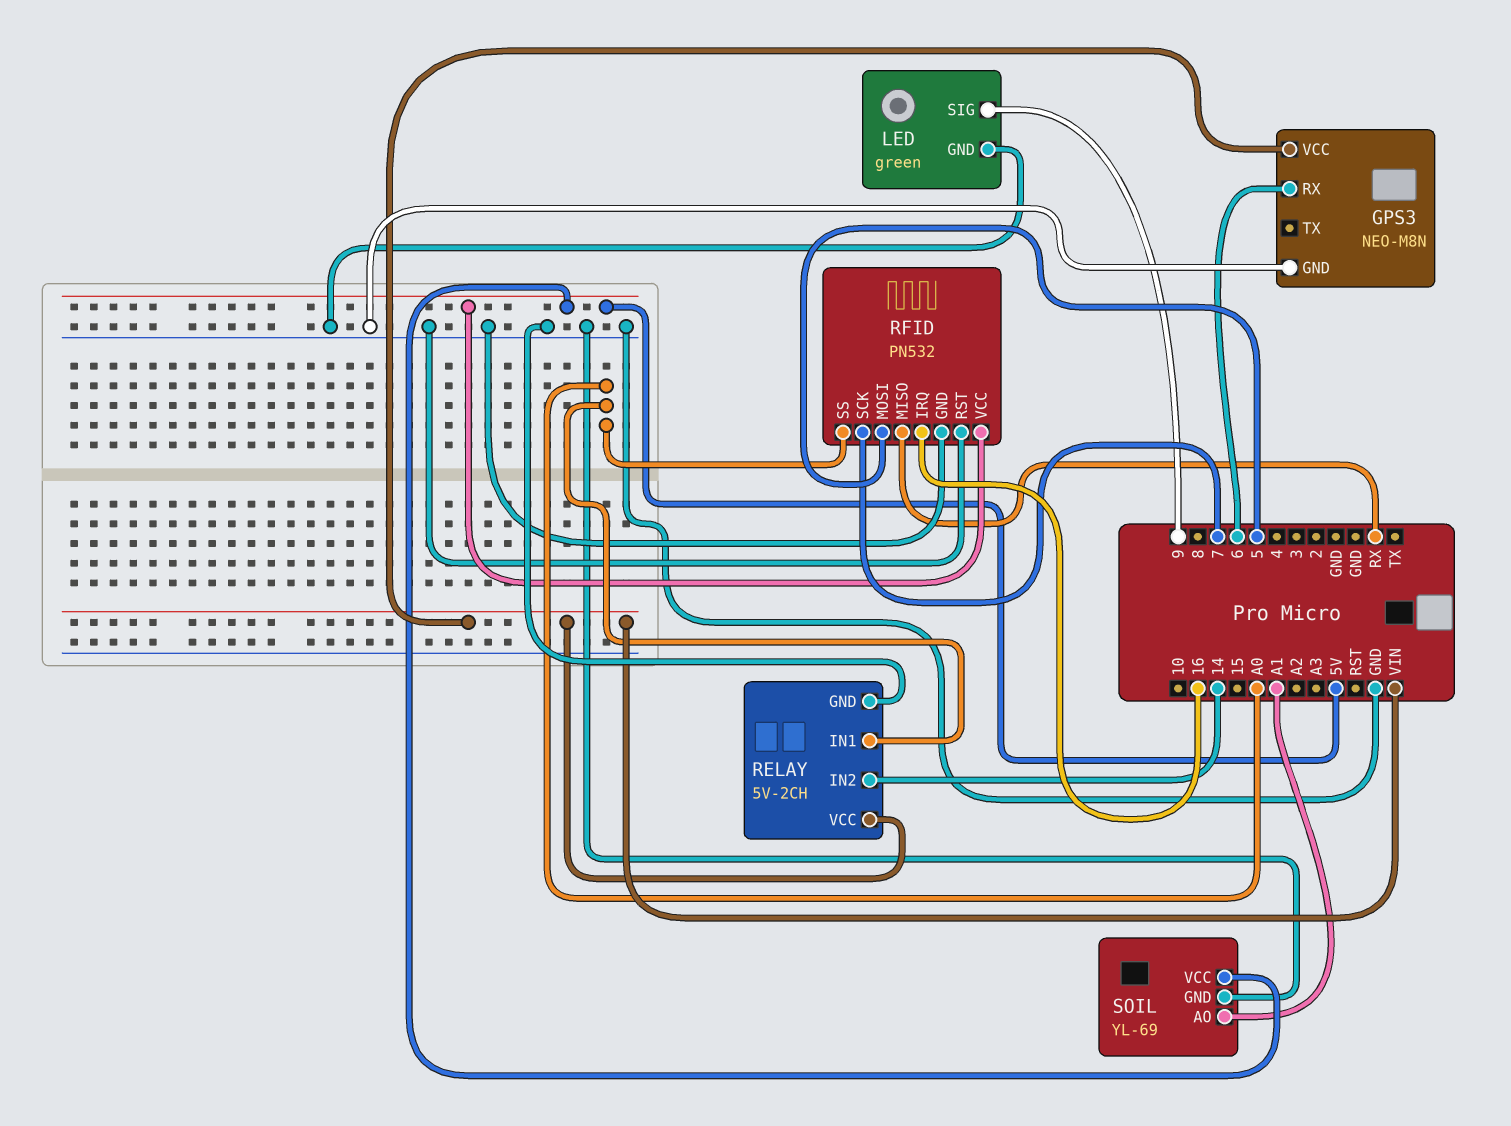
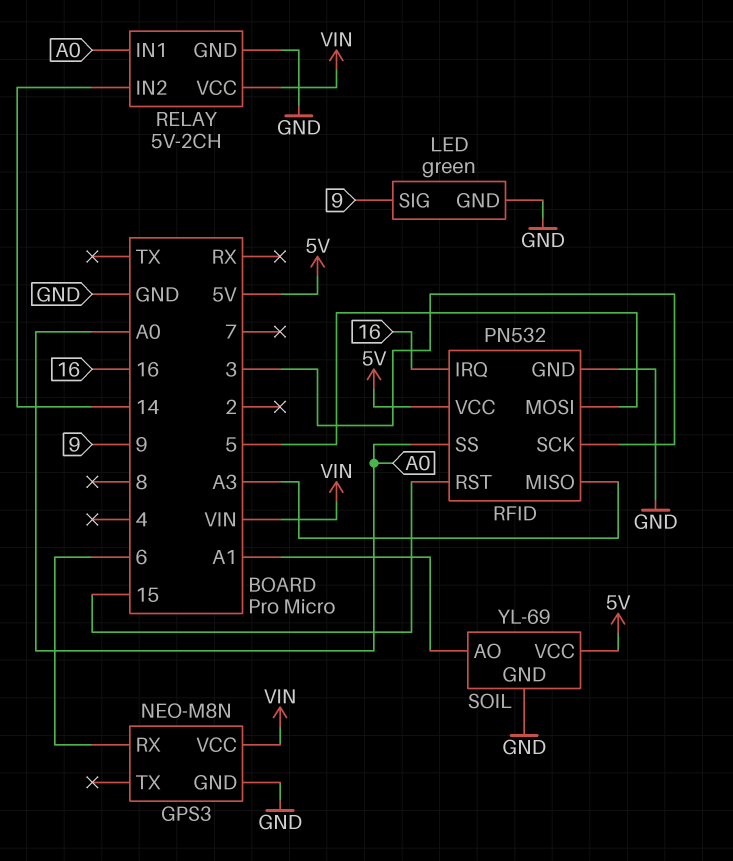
RFID pin MISO: RX -> A3
RFID pin RST: GND -> 15
RFID pin SCK: 7 -> 3

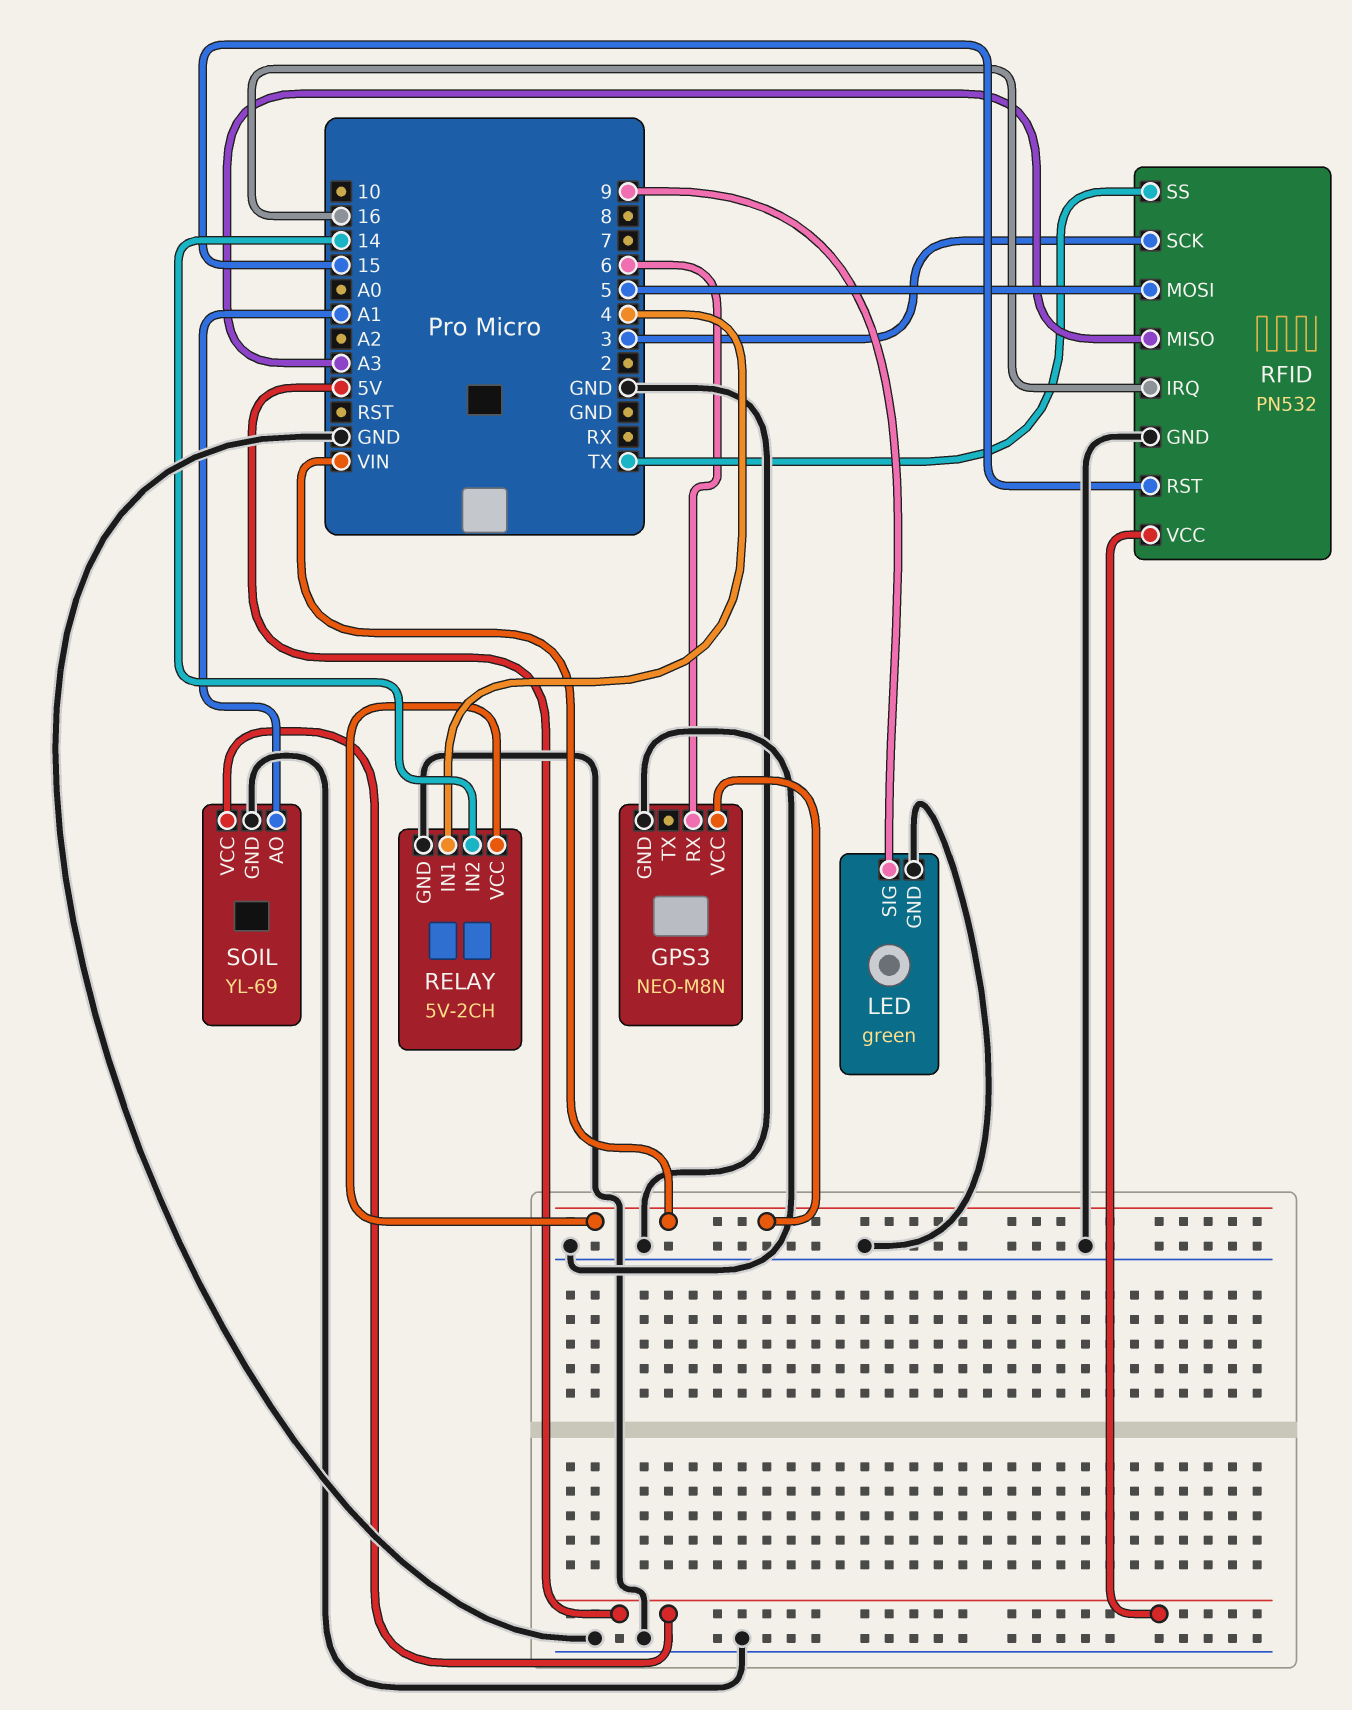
RELAY pin IN1: A0 -> 4
RFID pin SS: A0 -> TX

